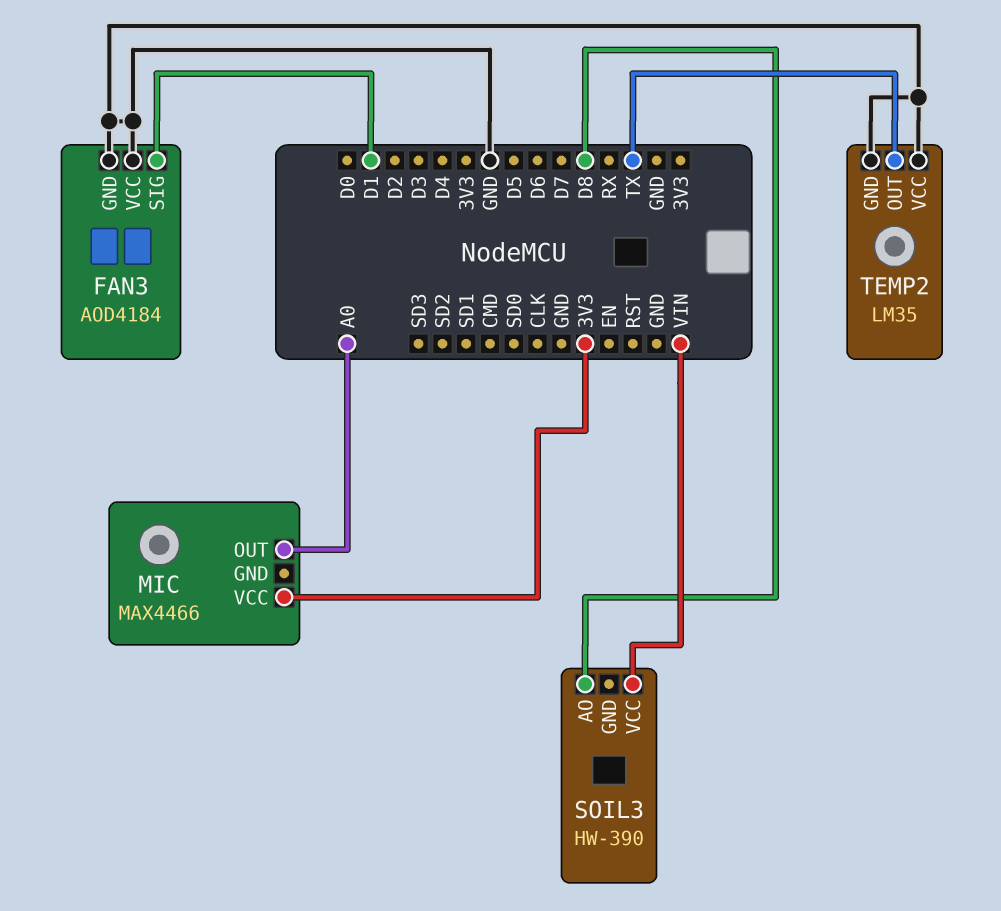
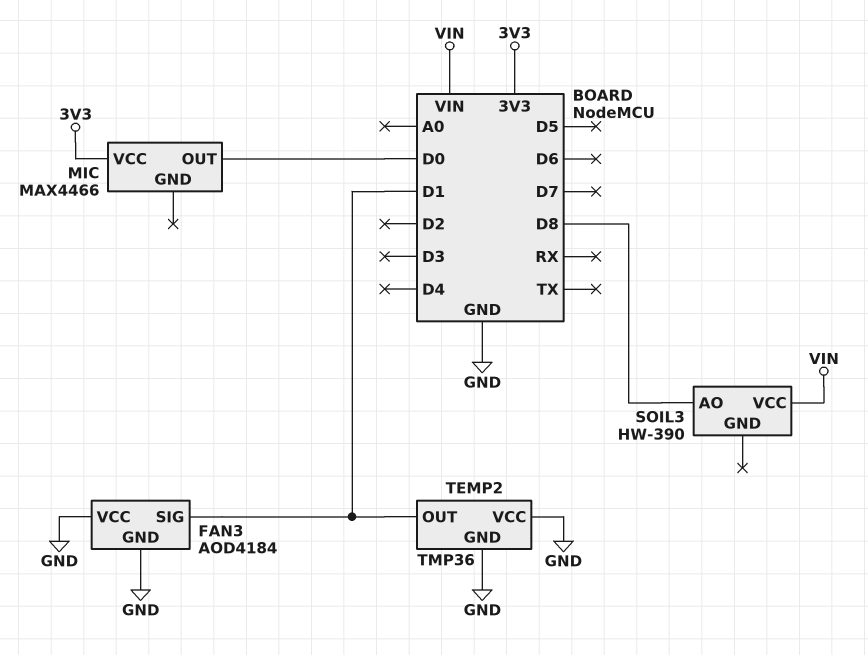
MIC pin OUT: A0 -> D0
TEMP2: LM35 -> TMP36
TEMP2 pin OUT: TX -> D1

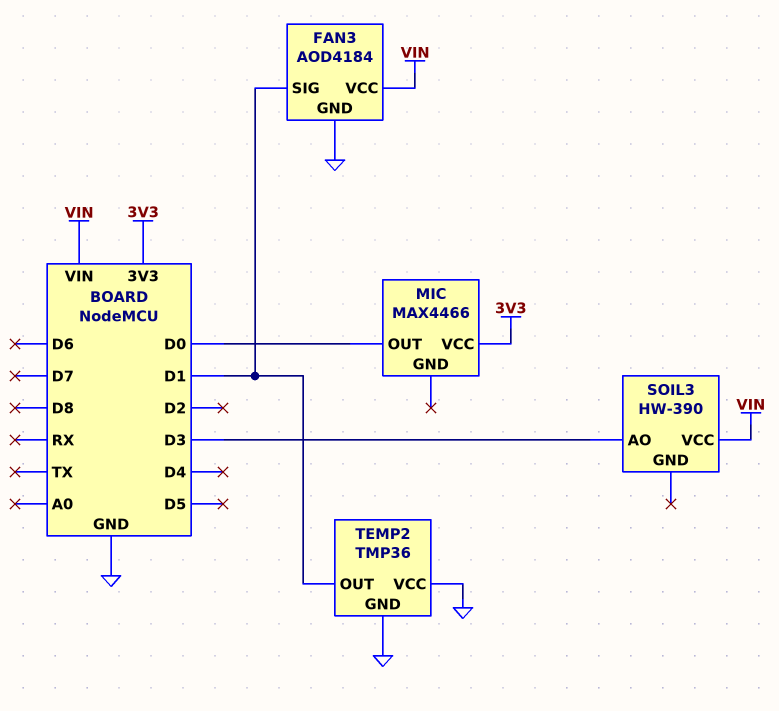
FAN3 pin VCC: GND -> VIN
SOIL3 pin AO: D8 -> D3

